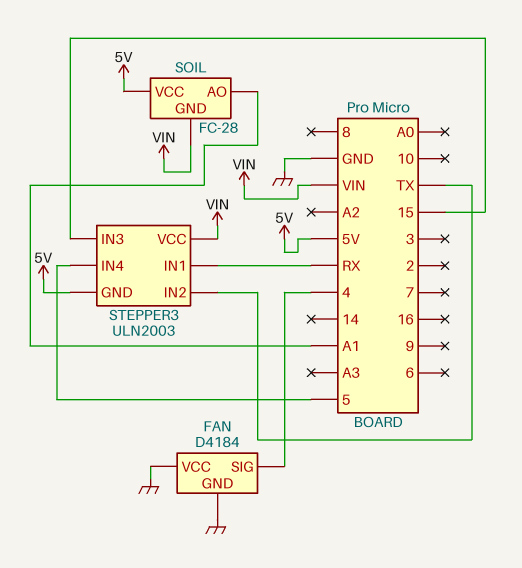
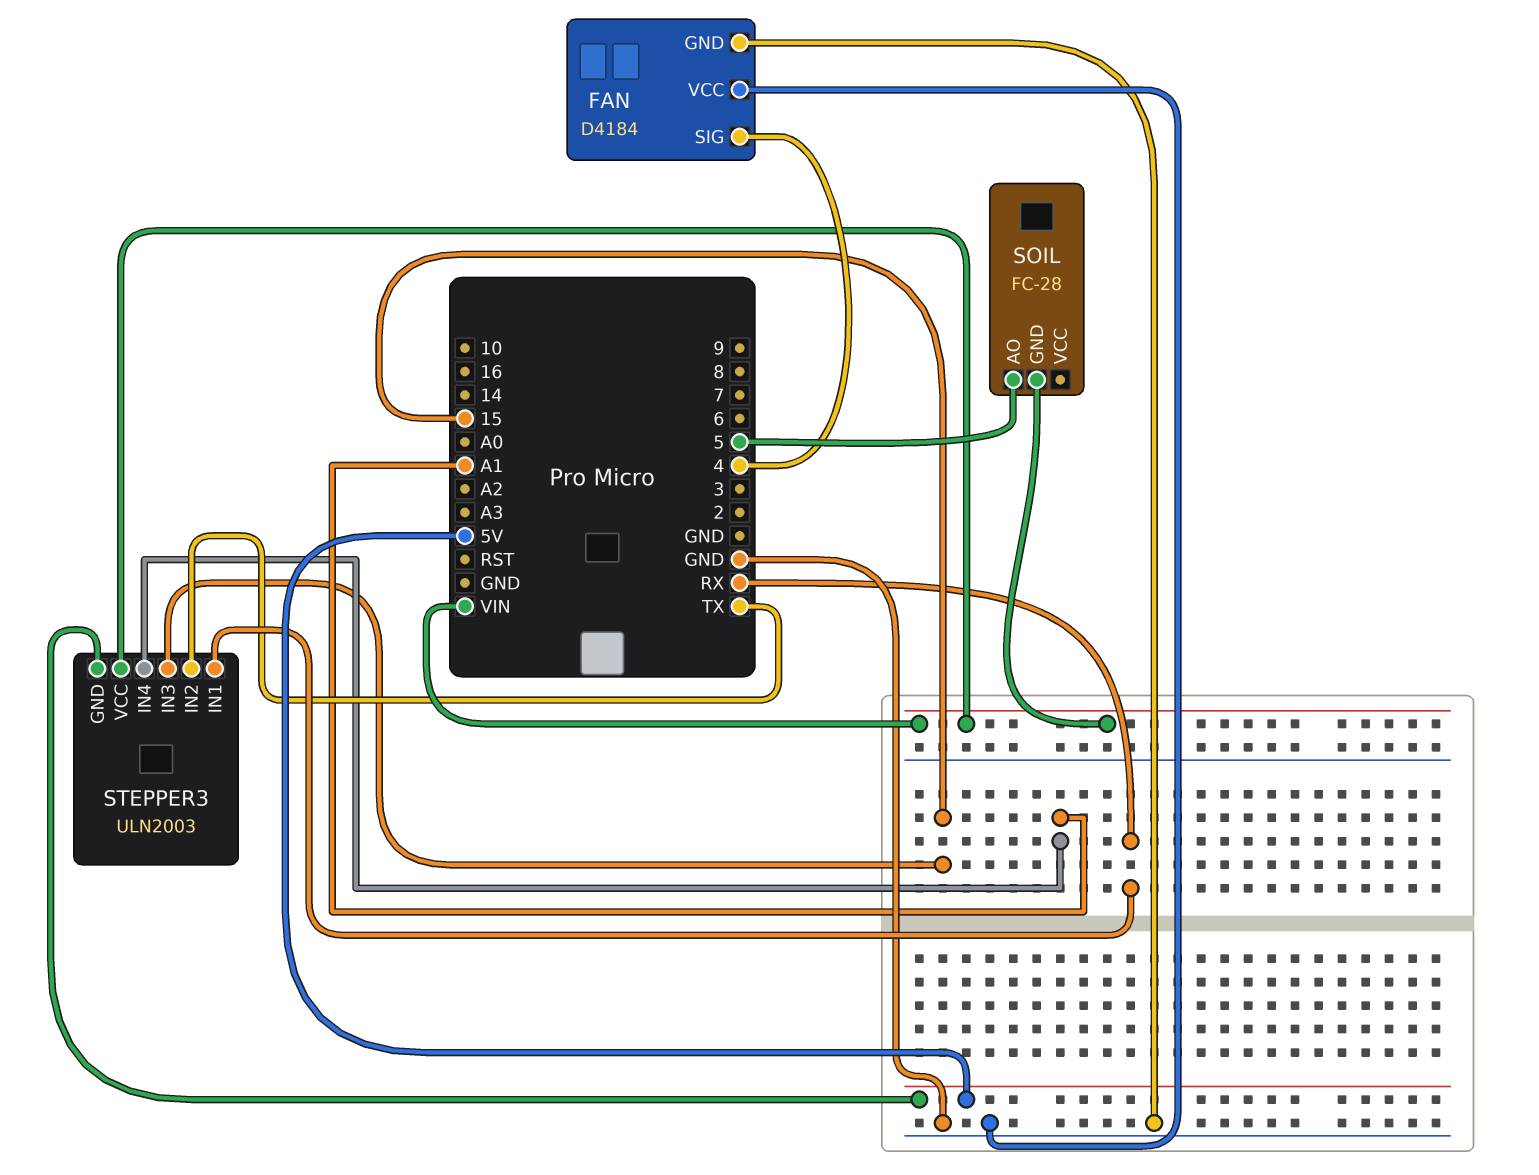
SOIL pin AO: A1 -> 5
SOIL pin VCC: 5V -> none
STEPPER3 pin IN4: 5 -> A1

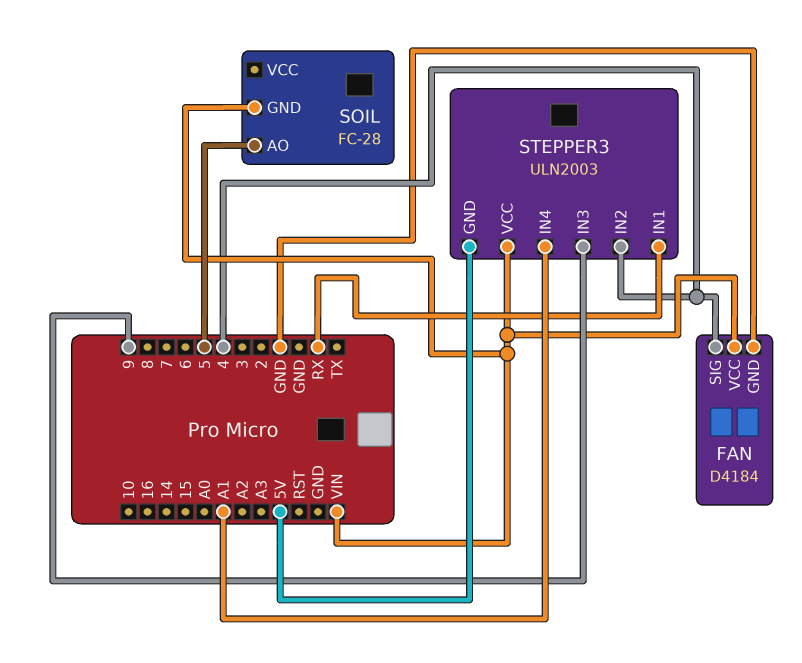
FAN pin VCC: GND -> VIN
STEPPER3 pin IN2: TX -> 4
STEPPER3 pin IN3: 15 -> 9

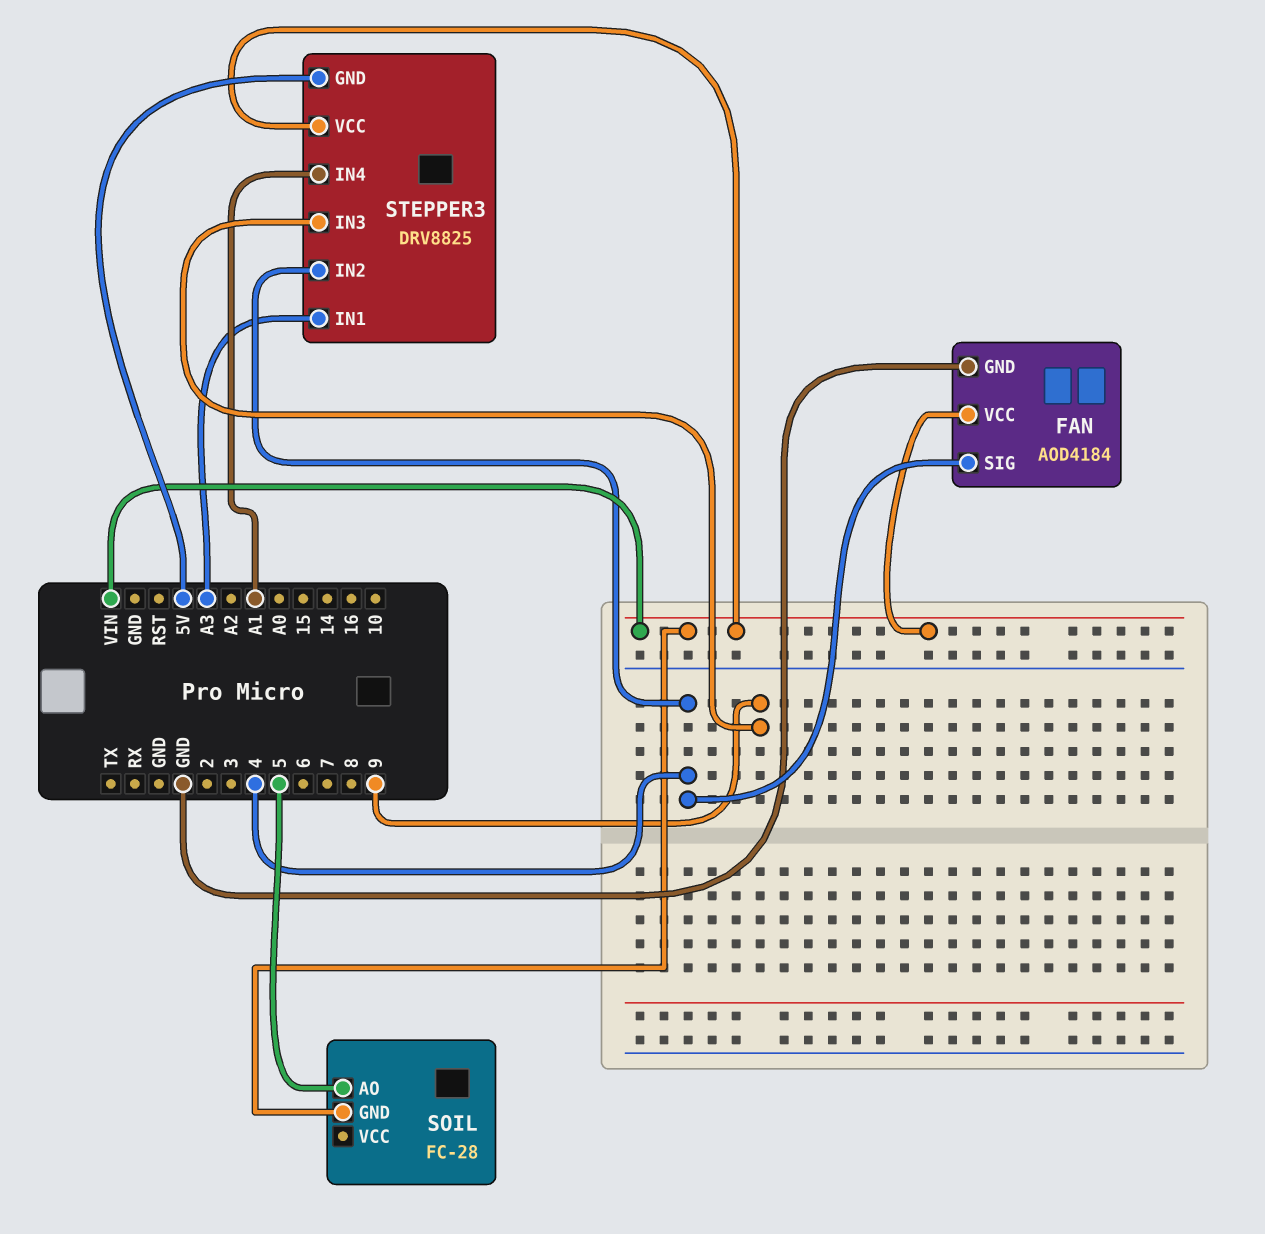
FAN: D4184 -> AOD4184
STEPPER3: ULN2003 -> DRV8825
STEPPER3 pin IN1: RX -> A3

